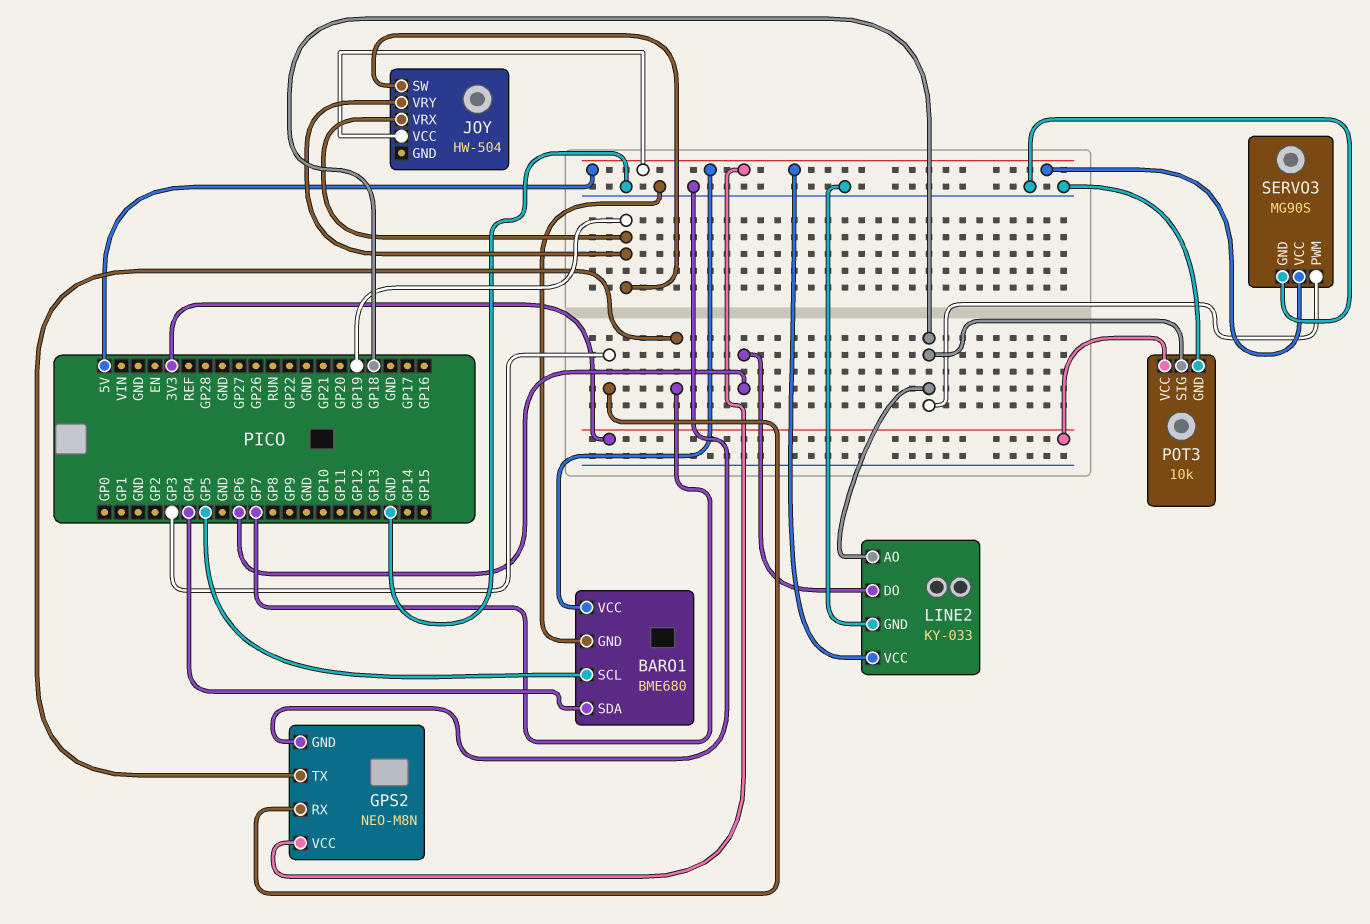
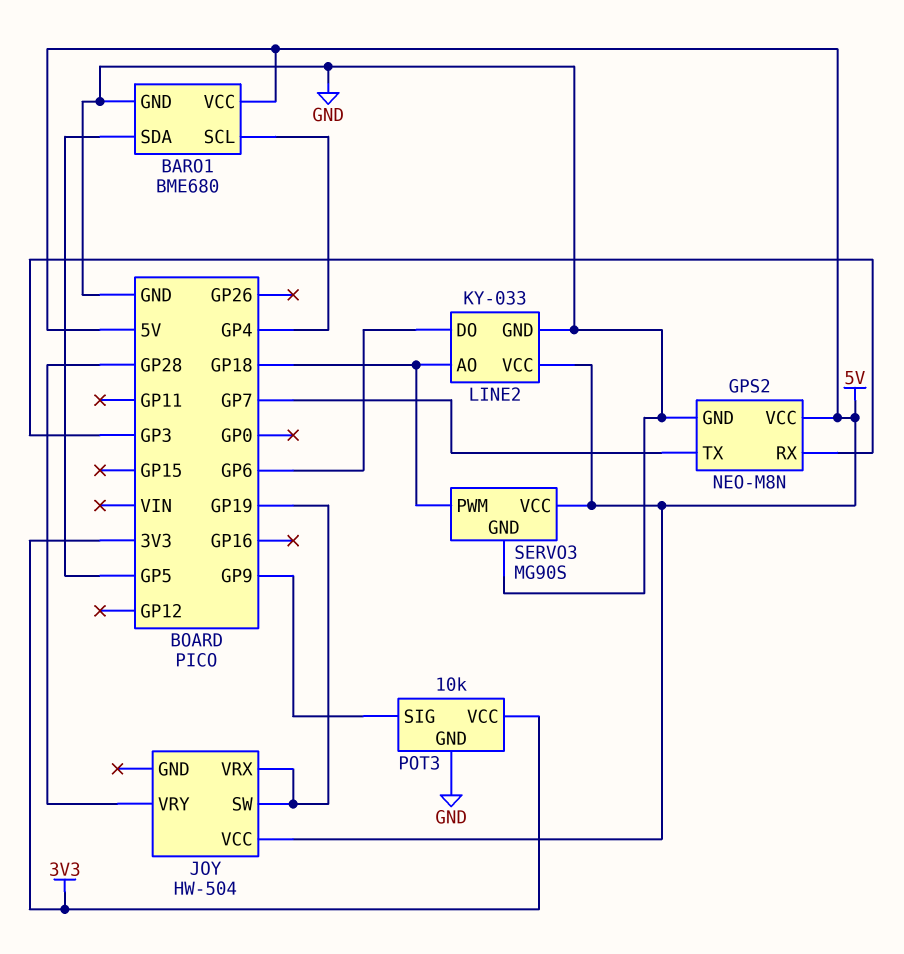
BARO1 pin SCL: GP5 -> GP4
BARO1 pin SDA: GP4 -> GP5
JOY pin VRY: GP19 -> GP28
POT3 pin SIG: GP18 -> GP9

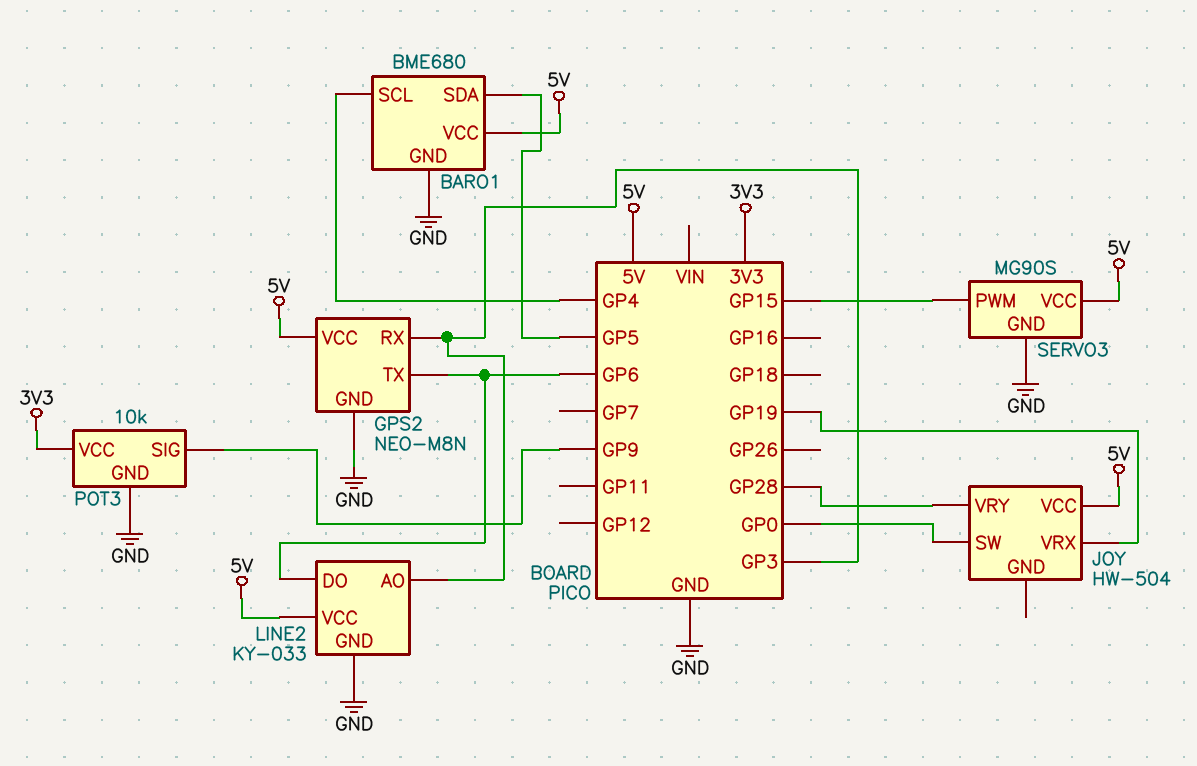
GPS2 pin TX: GP7 -> GP6
JOY pin SW: GP19 -> GP0
LINE2 pin AO: GP18 -> GP3
SERVO3 pin PWM: GP18 -> GP15

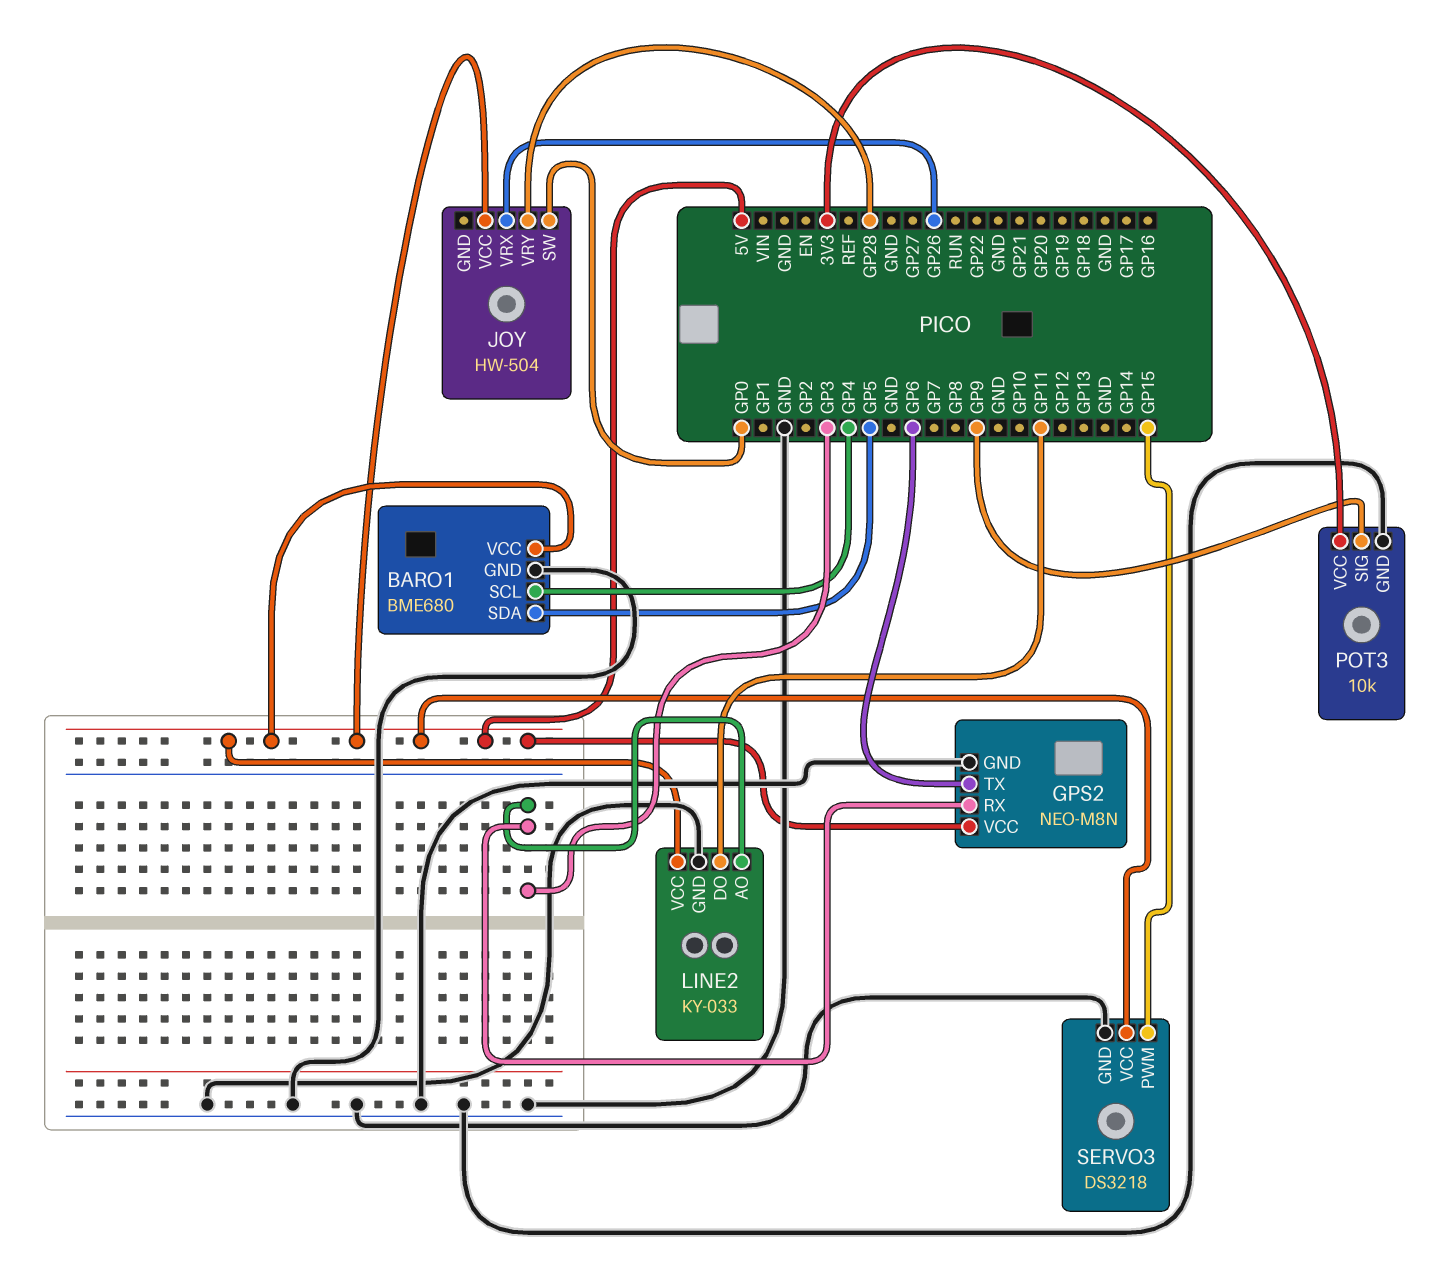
JOY pin VRX: GP19 -> GP26
LINE2 pin DO: GP6 -> GP11
SERVO3: MG90S -> DS3218

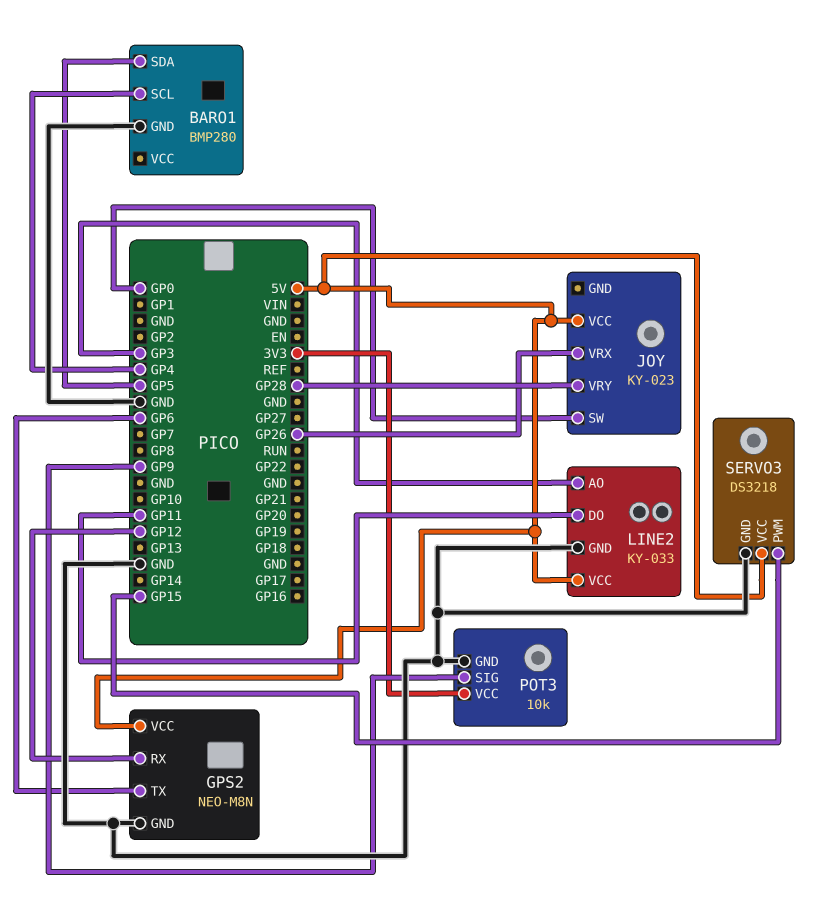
BARO1: BME680 -> BMP280
BARO1 pin VCC: 5V -> none
GPS2 pin RX: GP3 -> GP12
JOY: HW-504 -> KY-023

